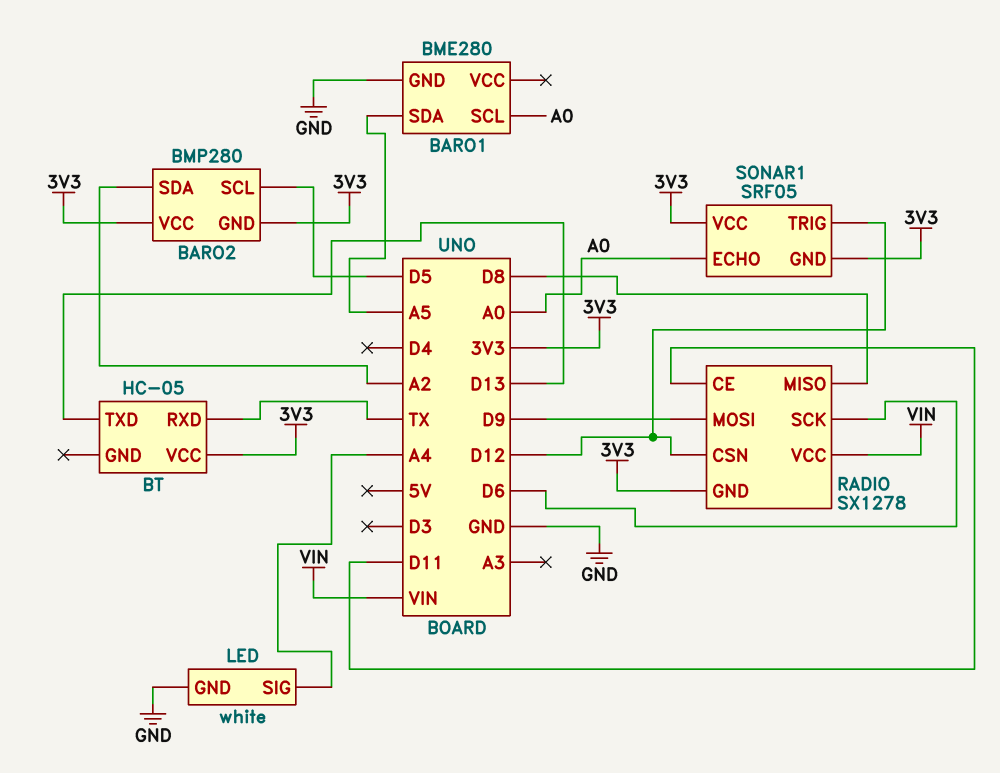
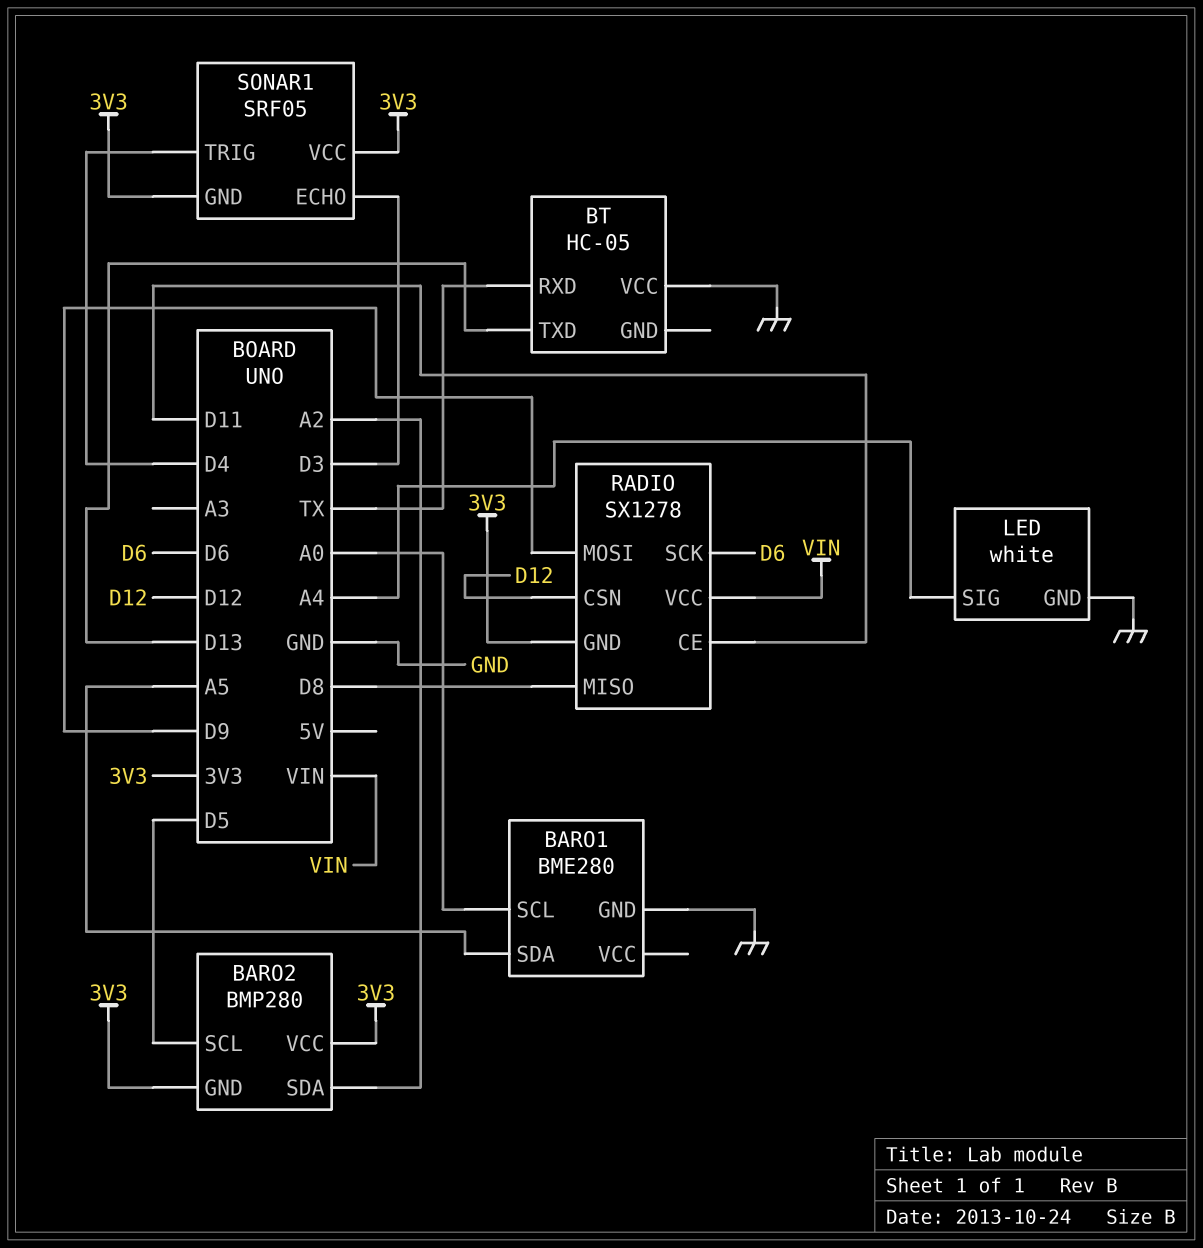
BT pin VCC: 3V3 -> GND
SONAR1 pin ECHO: A0 -> D3
SONAR1 pin TRIG: D12 -> D4

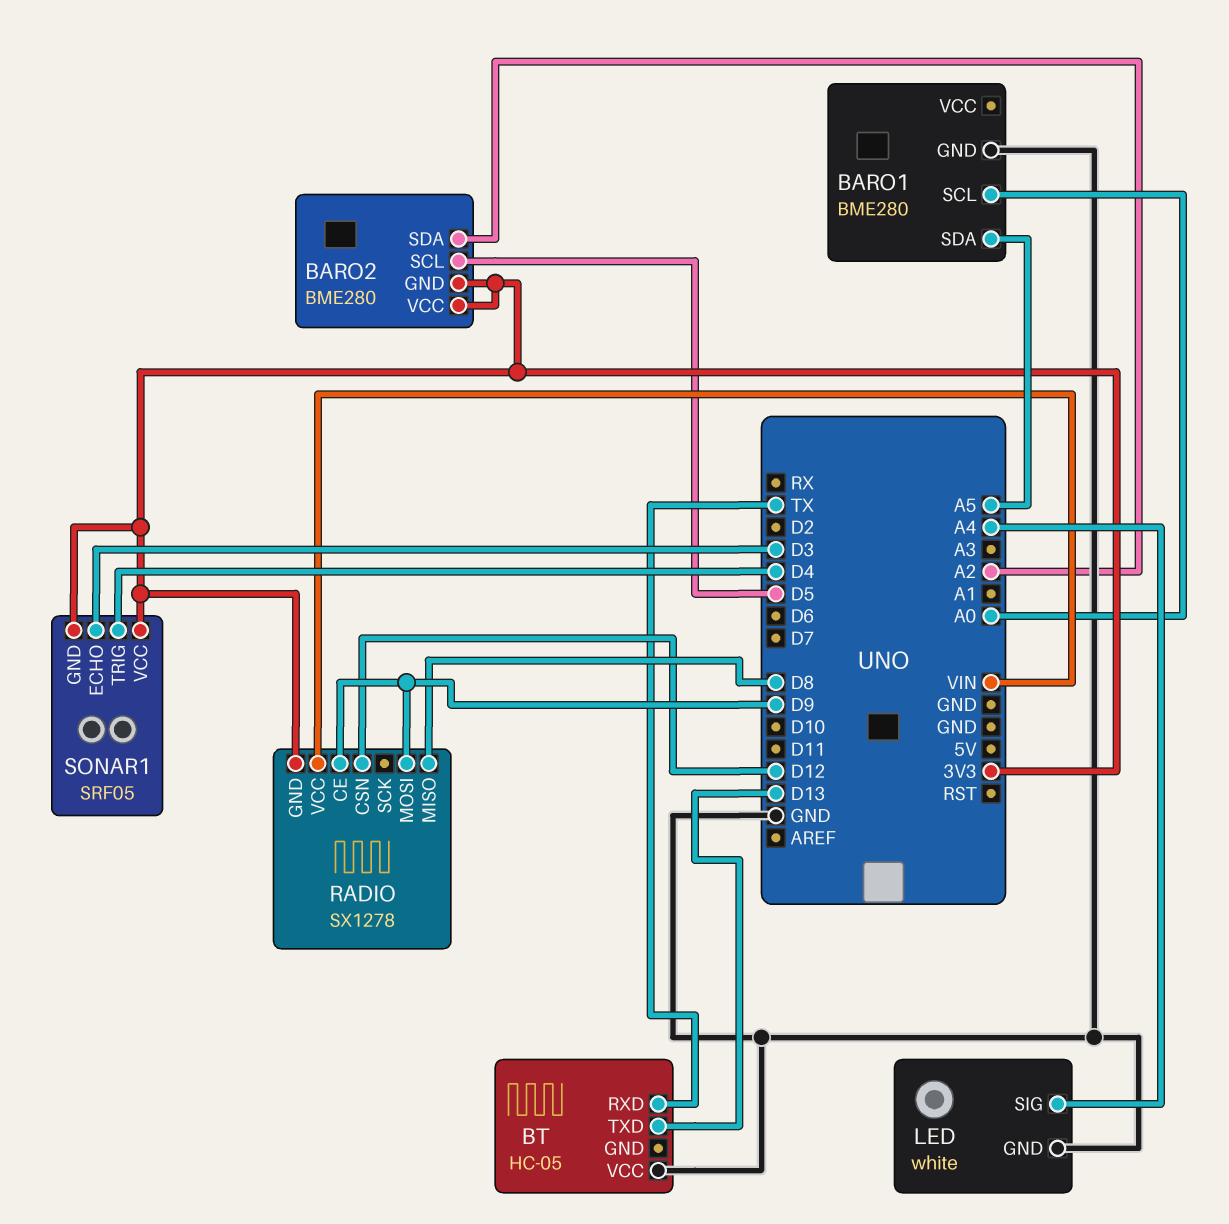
BARO2: BMP280 -> BME280
RADIO pin CE: D11 -> D9
RADIO pin SCK: D6 -> none

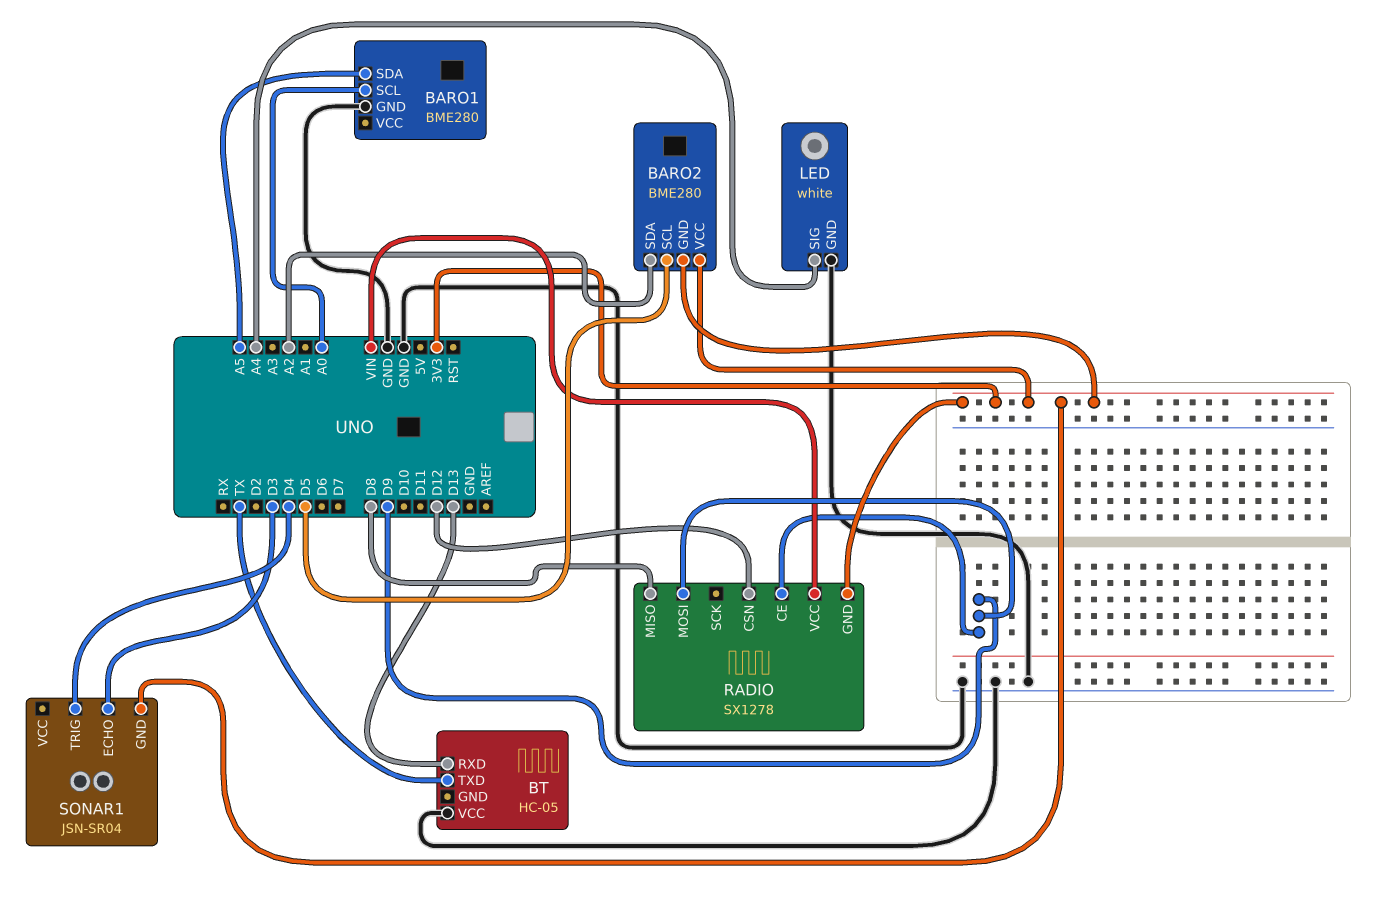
BT pin RXD: TX -> D13
BT pin TXD: D13 -> TX
SONAR1: SRF05 -> JSN-SR04
SONAR1 pin VCC: 3V3 -> none

